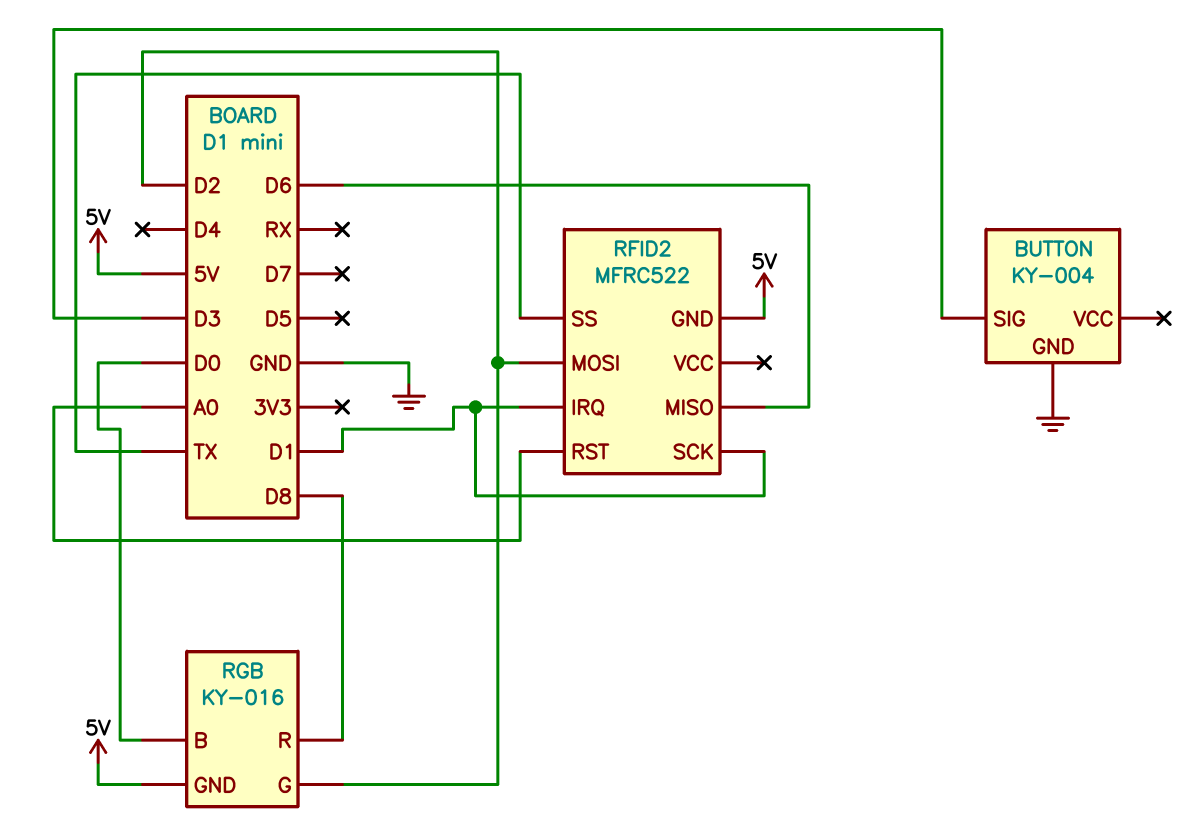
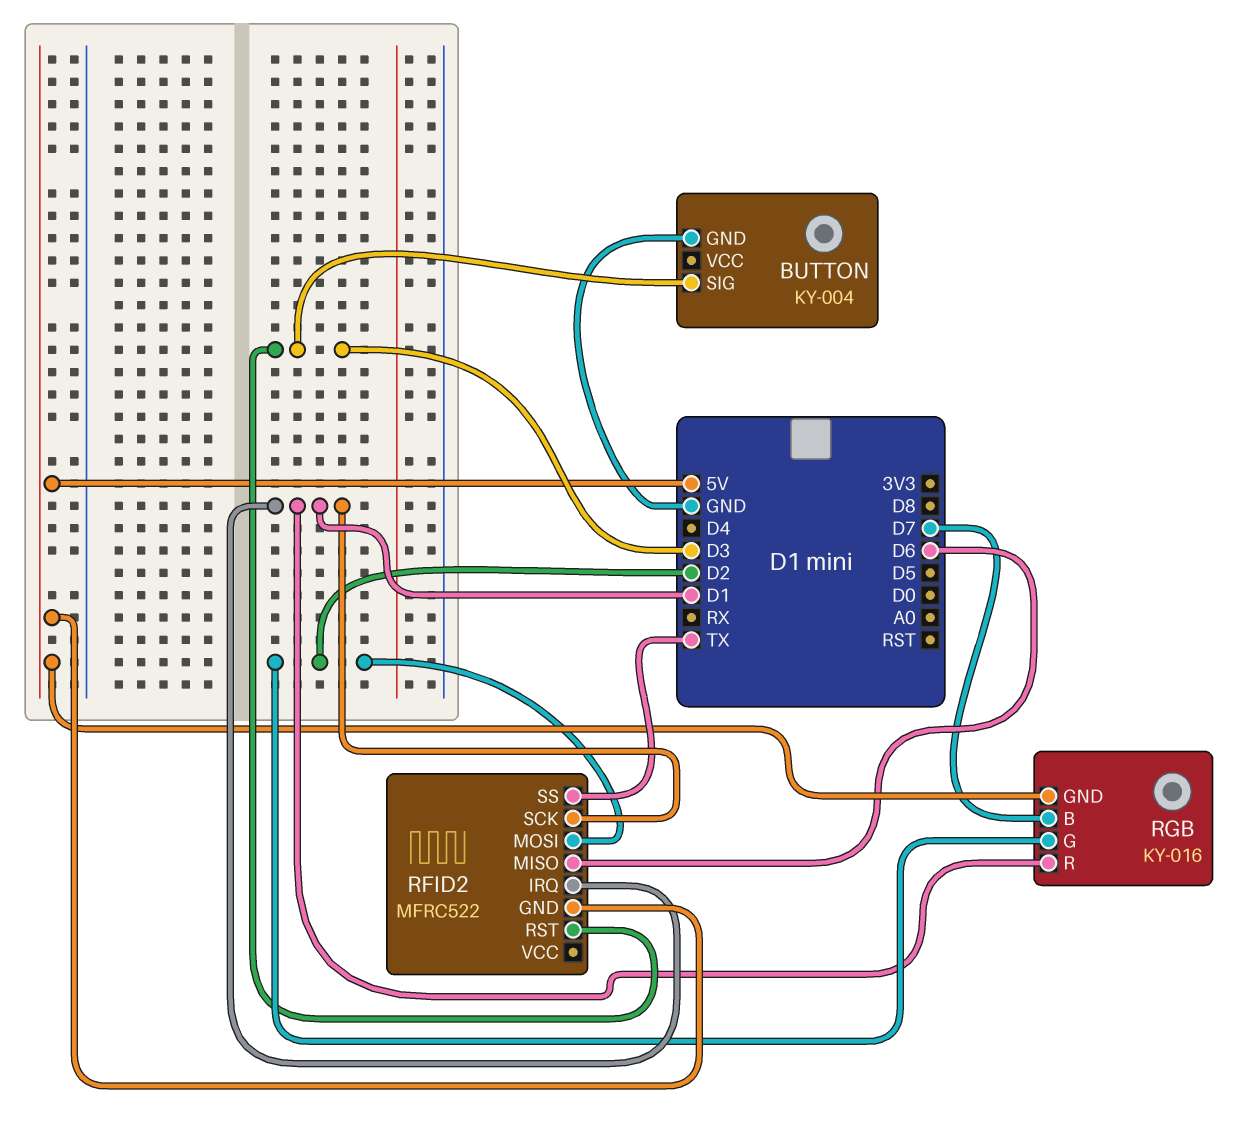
RFID2 pin RST: A0 -> D3
RGB pin B: D0 -> D7
RGB pin R: D8 -> D1

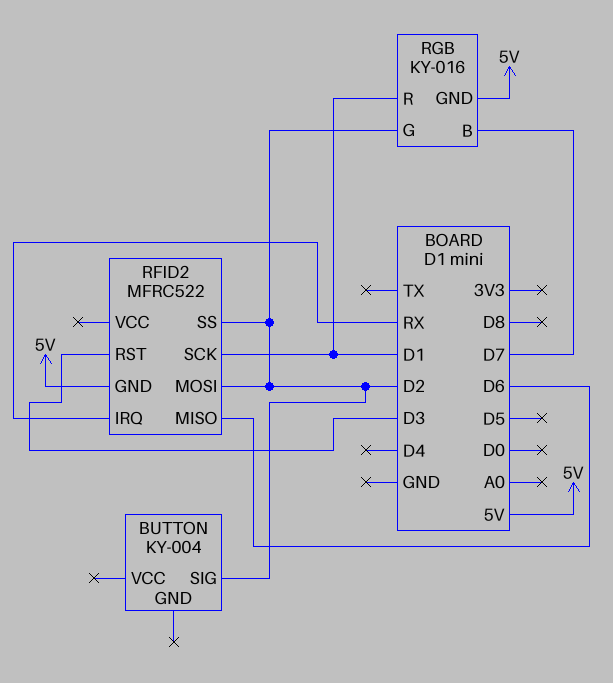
BUTTON pin GND: GND -> none
BUTTON pin SIG: D3 -> D2
RFID2 pin IRQ: D1 -> RX
RFID2 pin SS: TX -> D2

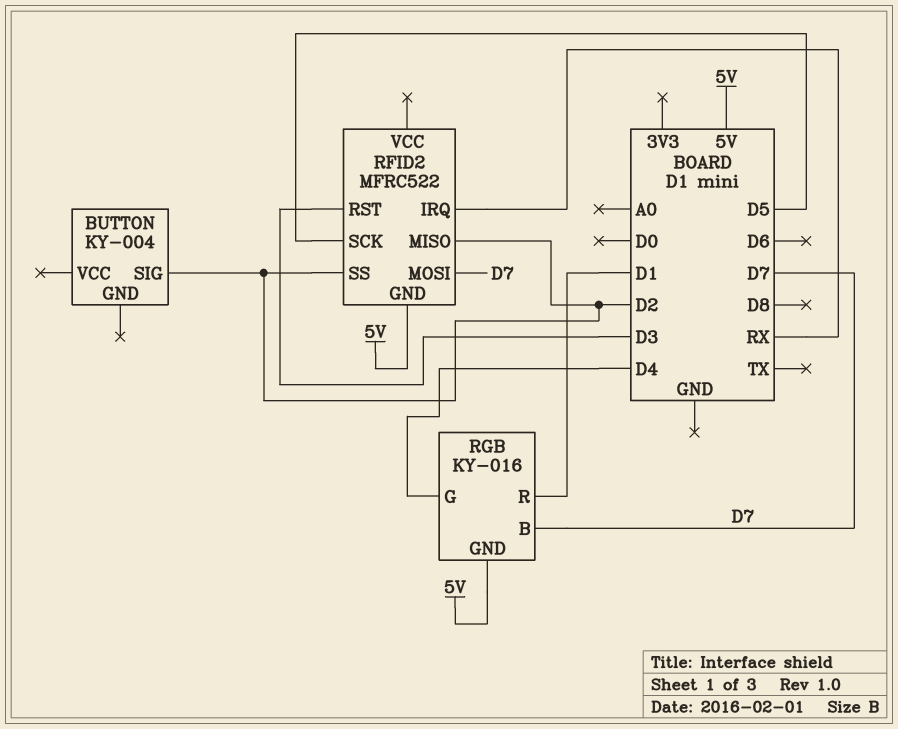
RFID2 pin MISO: D6 -> D2
RFID2 pin MOSI: D2 -> D7
RFID2 pin SCK: D1 -> D5
RGB pin G: D2 -> D4

